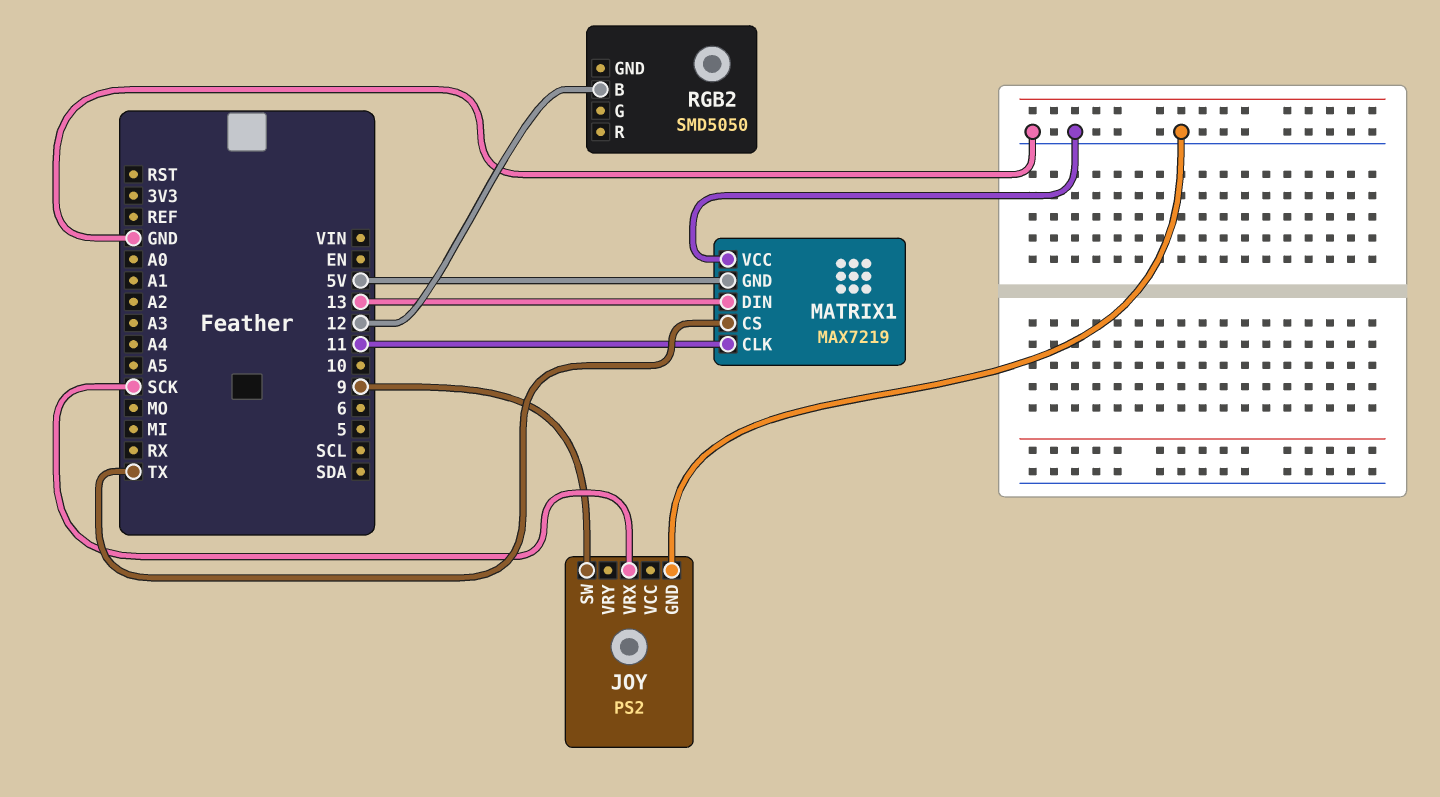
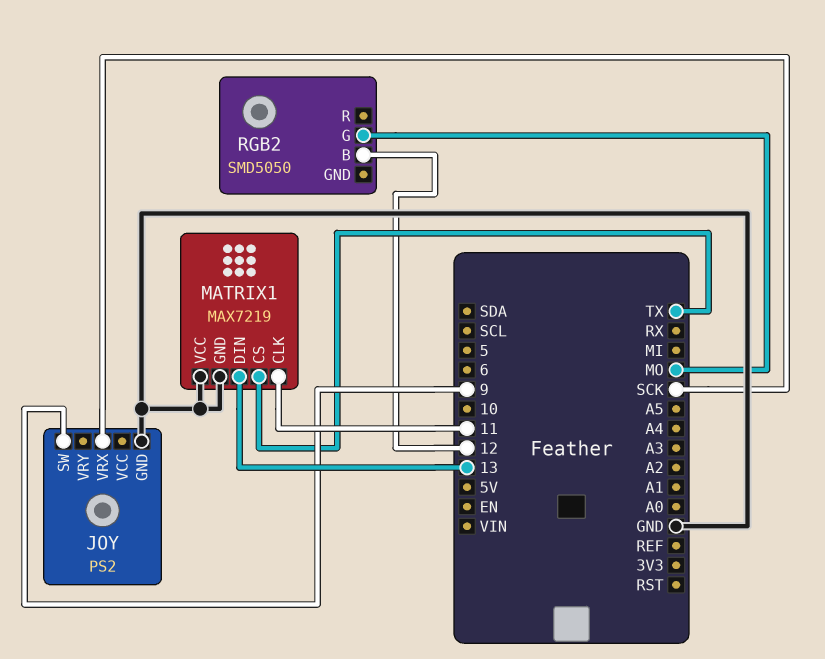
MATRIX1 pin GND: 5V -> GND
RGB2 pin G: none -> MO

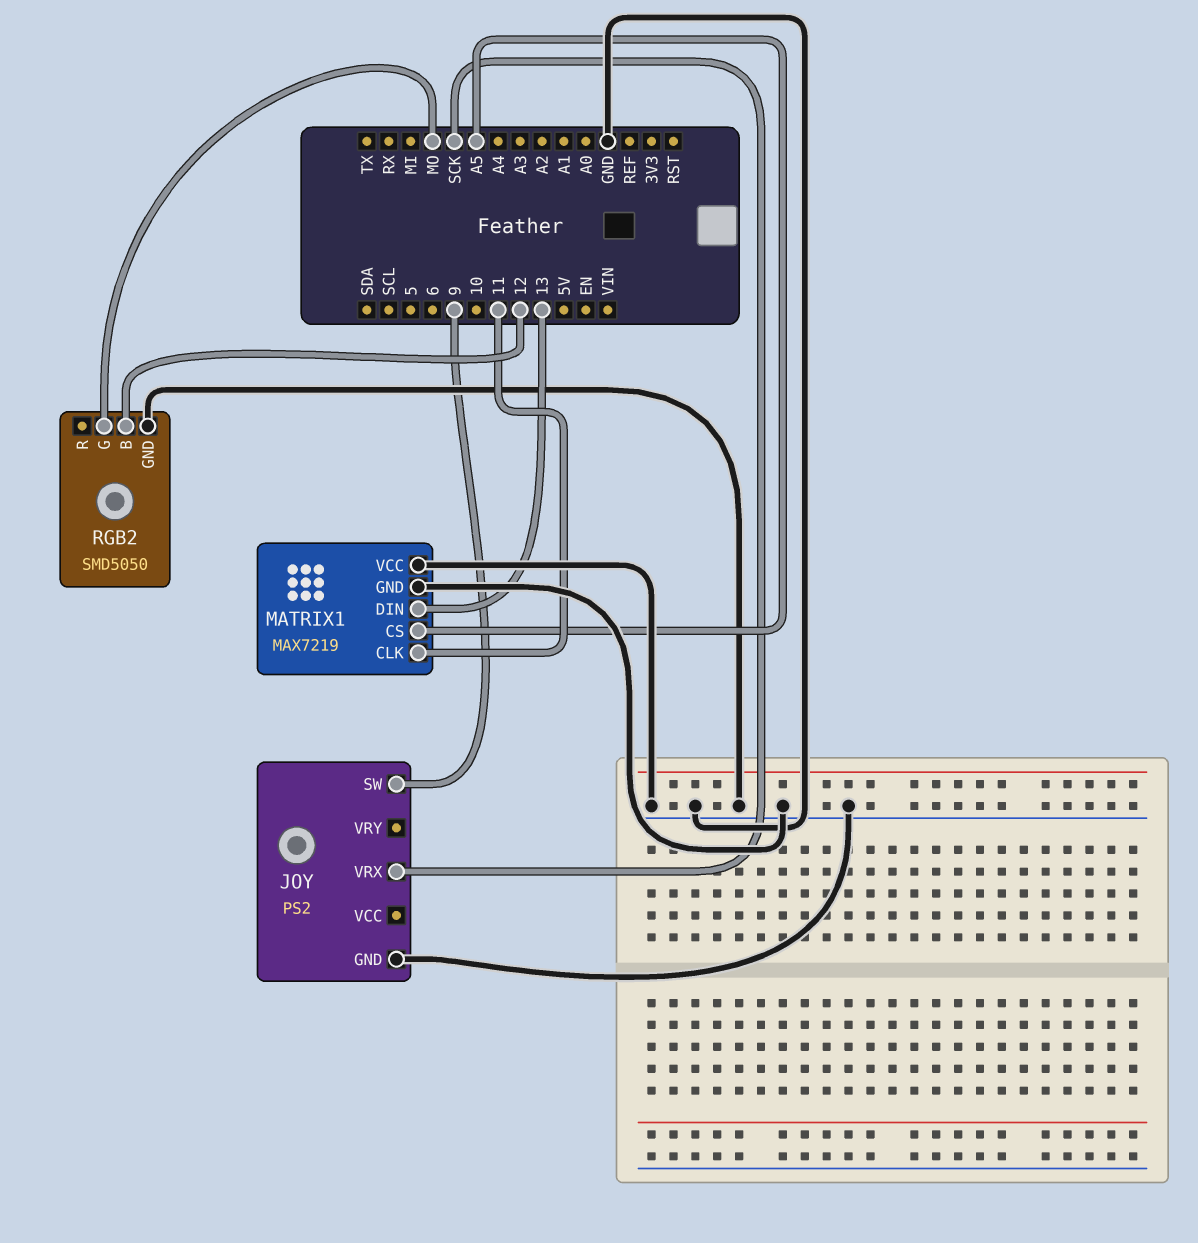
MATRIX1 pin CS: TX -> A5
RGB2 pin GND: none -> GND

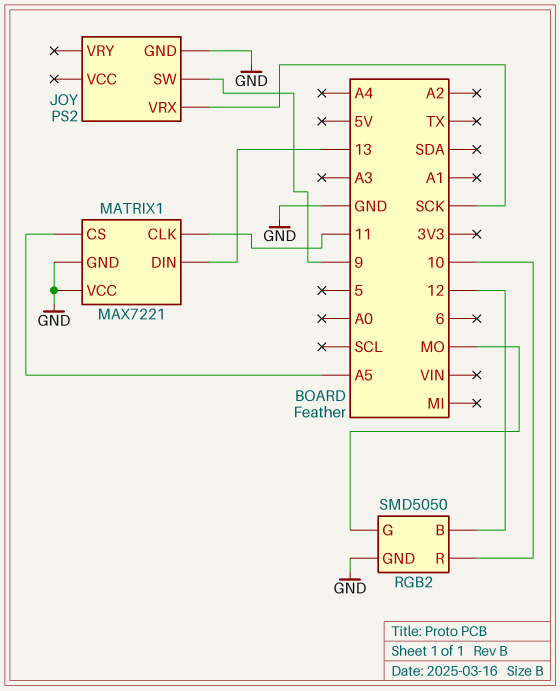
MATRIX1: MAX7219 -> MAX7221
RGB2 pin R: none -> 10

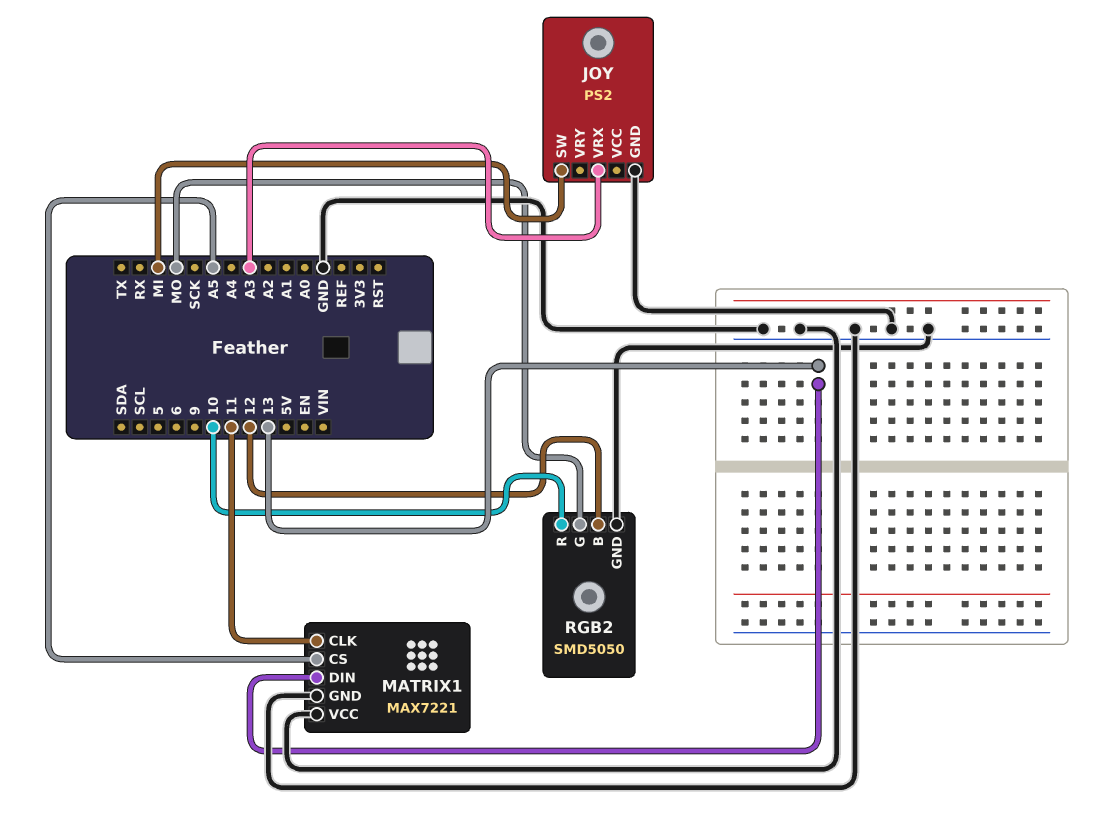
JOY pin SW: 9 -> MI
JOY pin VRX: SCK -> A3

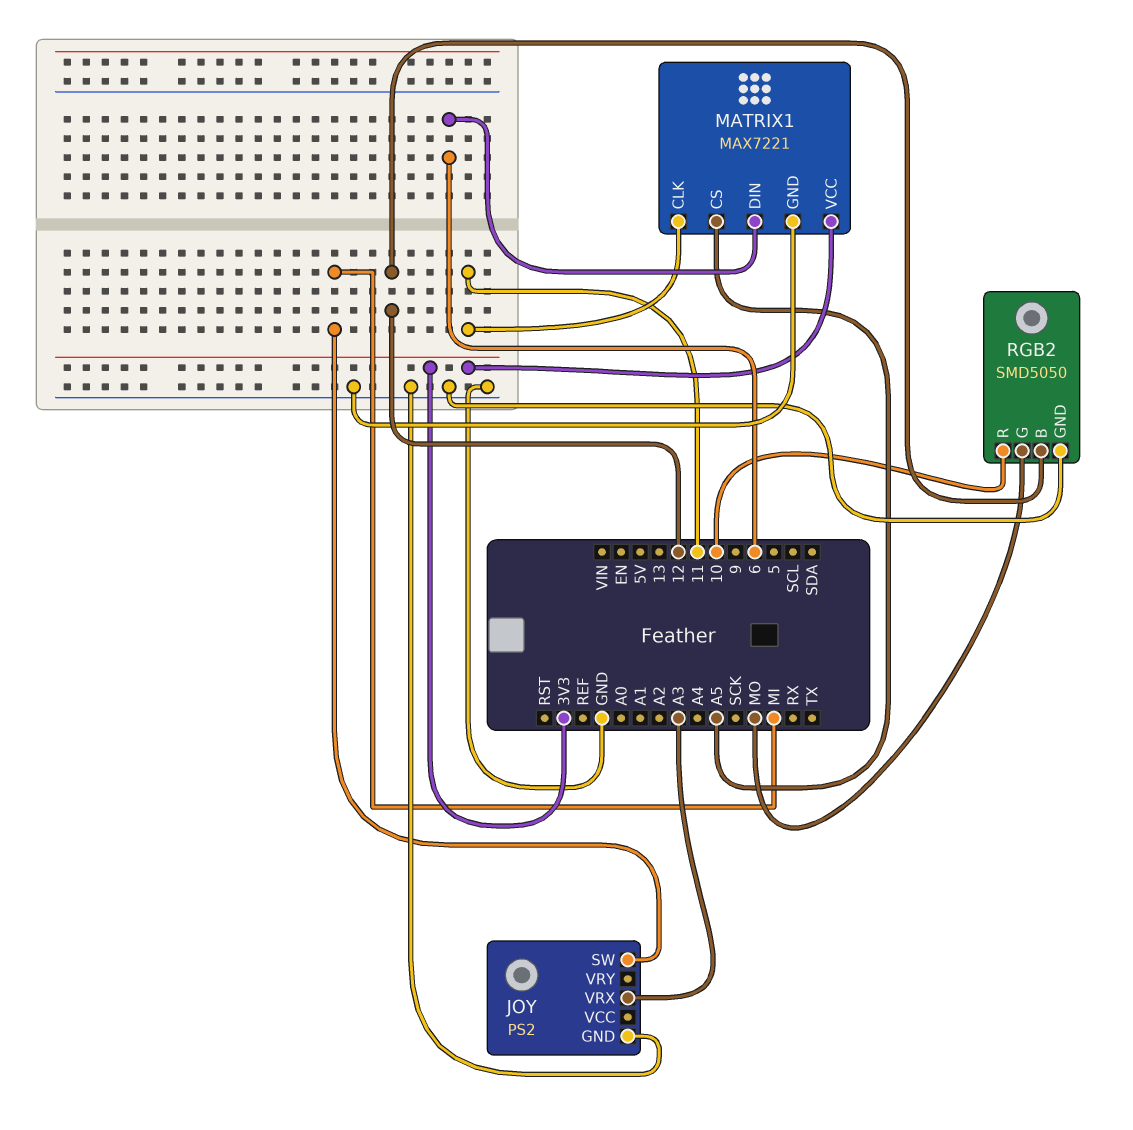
MATRIX1 pin DIN: 13 -> 6
MATRIX1 pin VCC: GND -> 3V3

